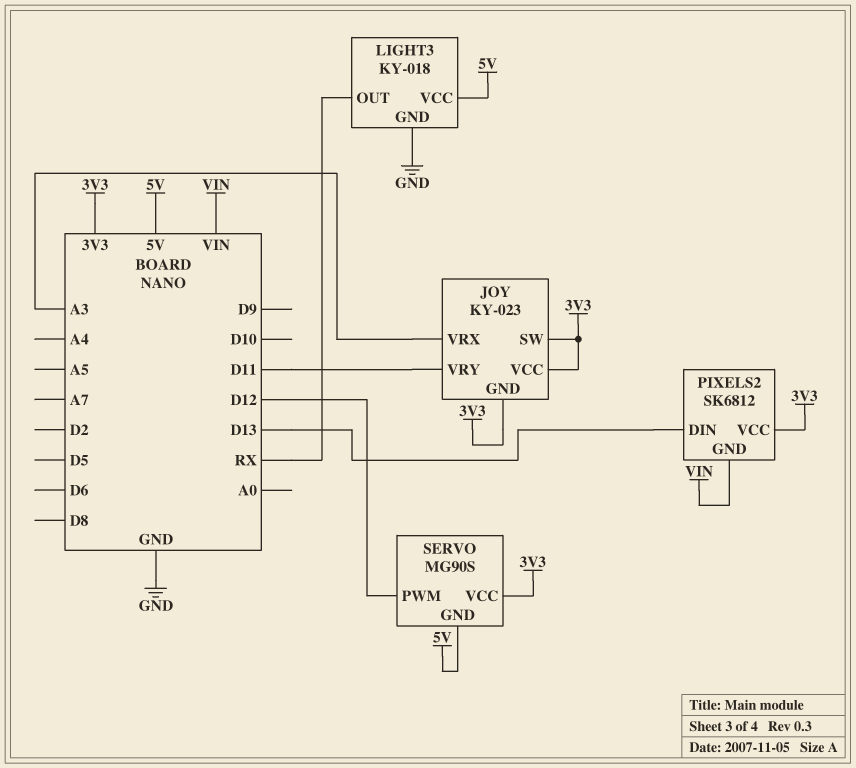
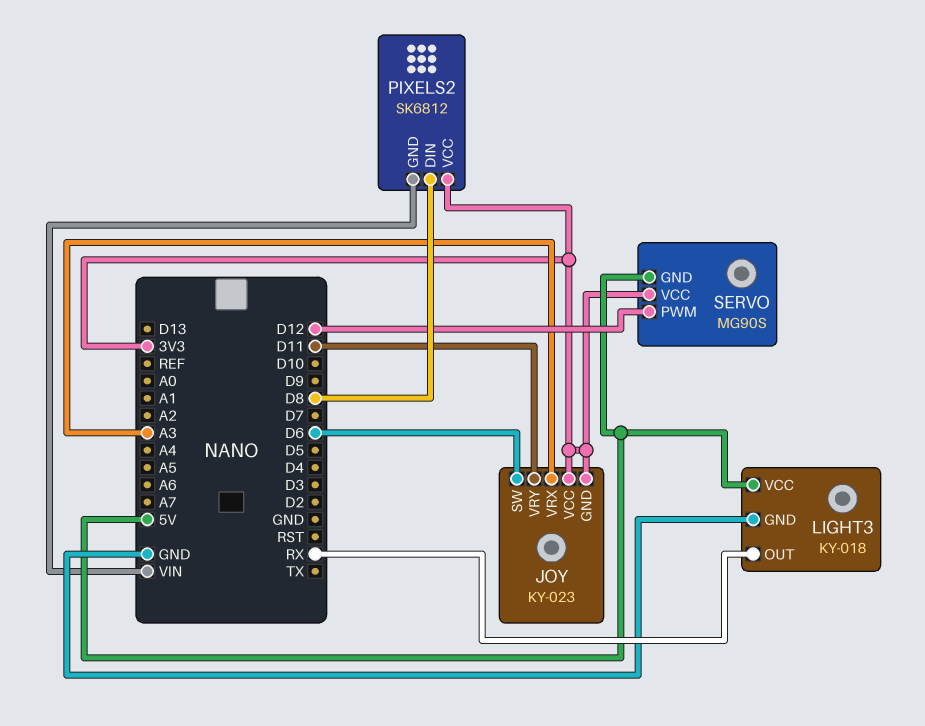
JOY pin SW: 3V3 -> D6
PIXELS2 pin DIN: D13 -> D8

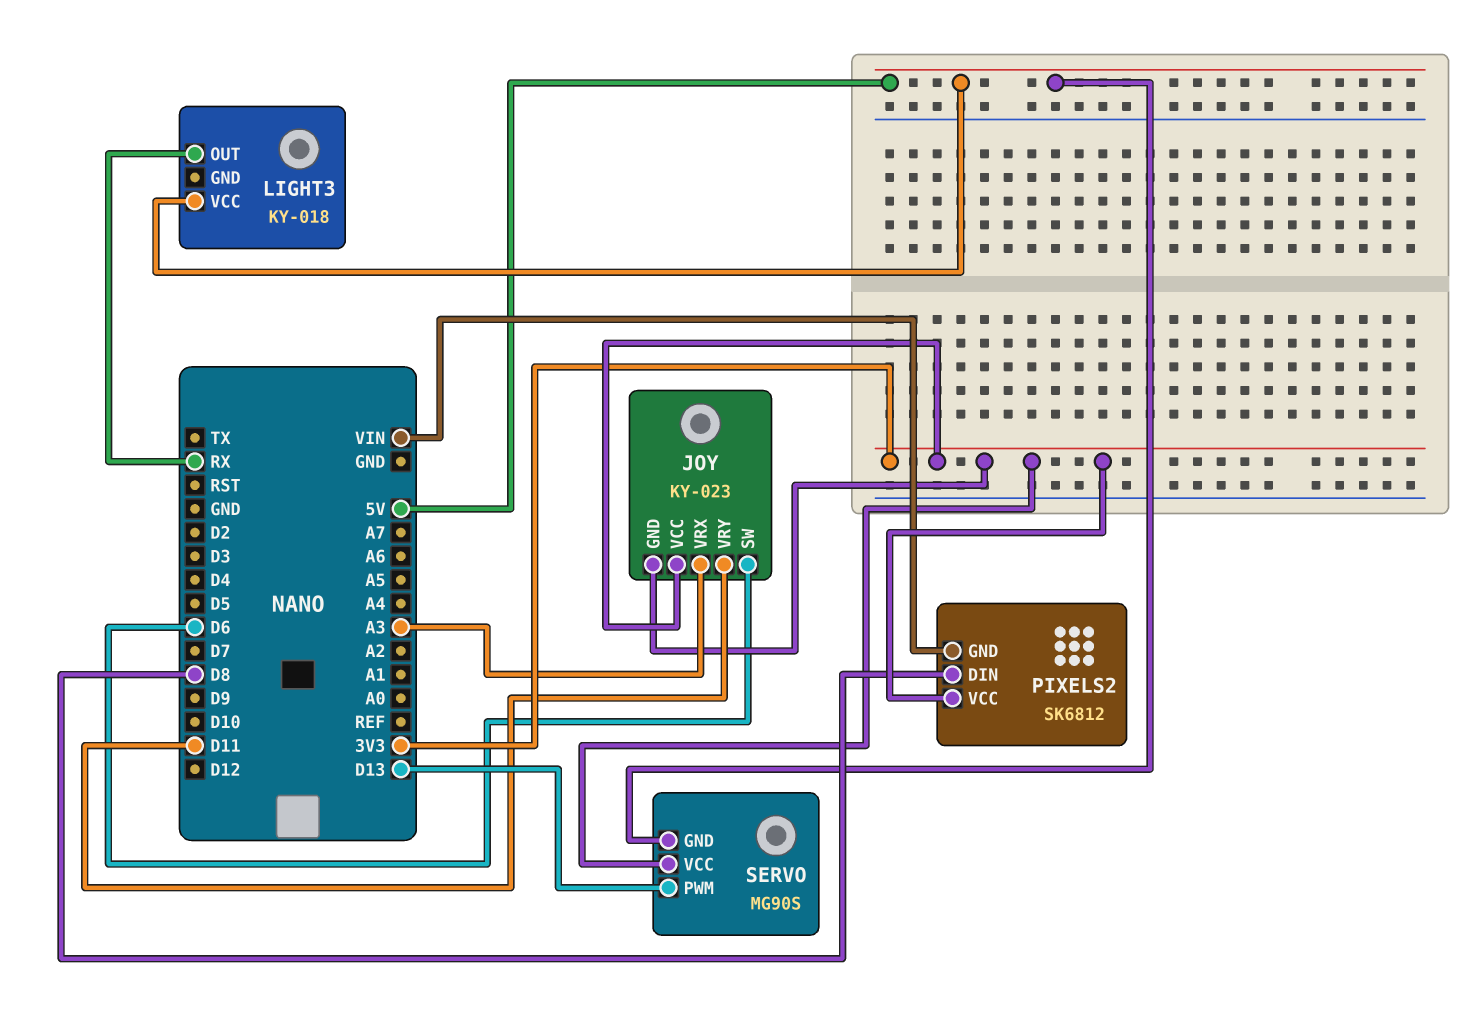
LIGHT3 pin GND: GND -> none
SERVO pin PWM: D12 -> D13

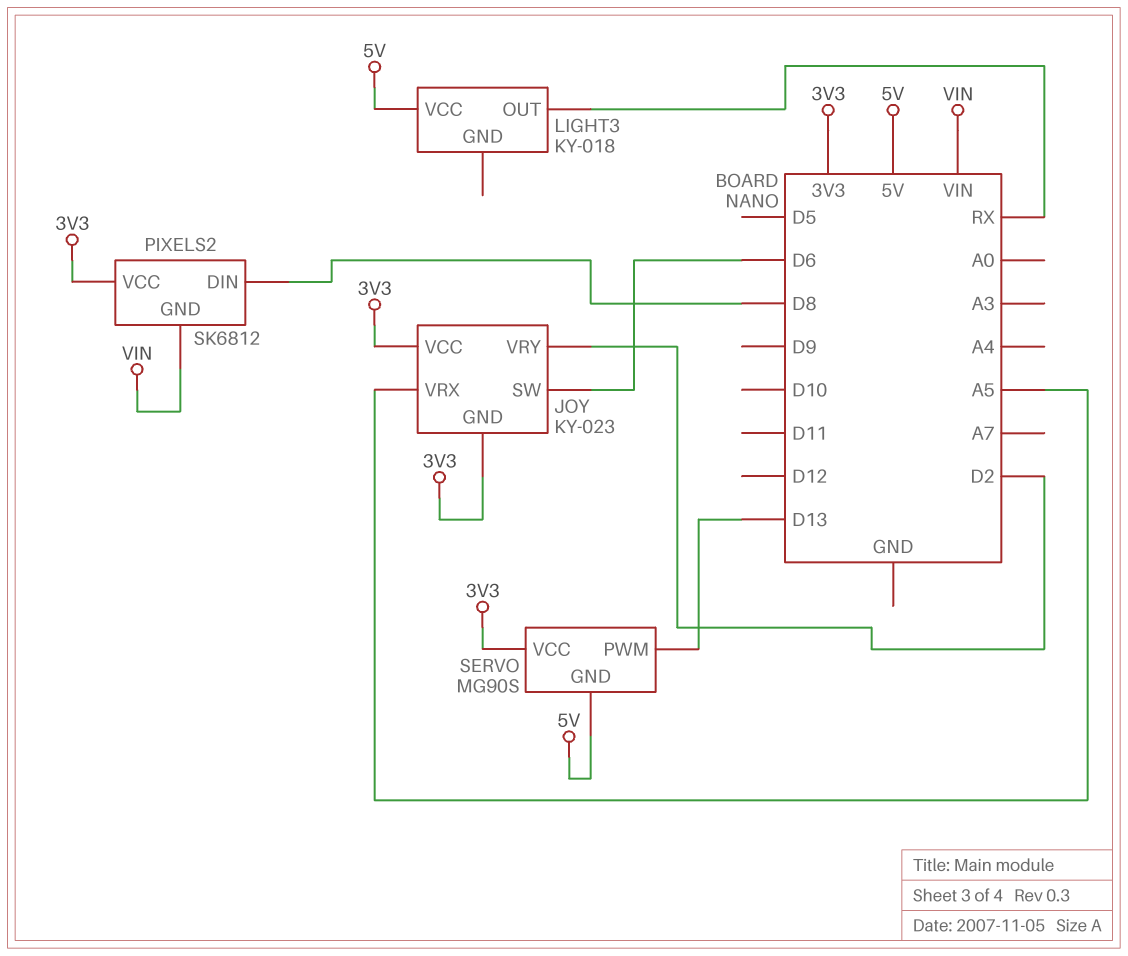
JOY pin VRX: A3 -> A5
JOY pin VRY: D11 -> D2

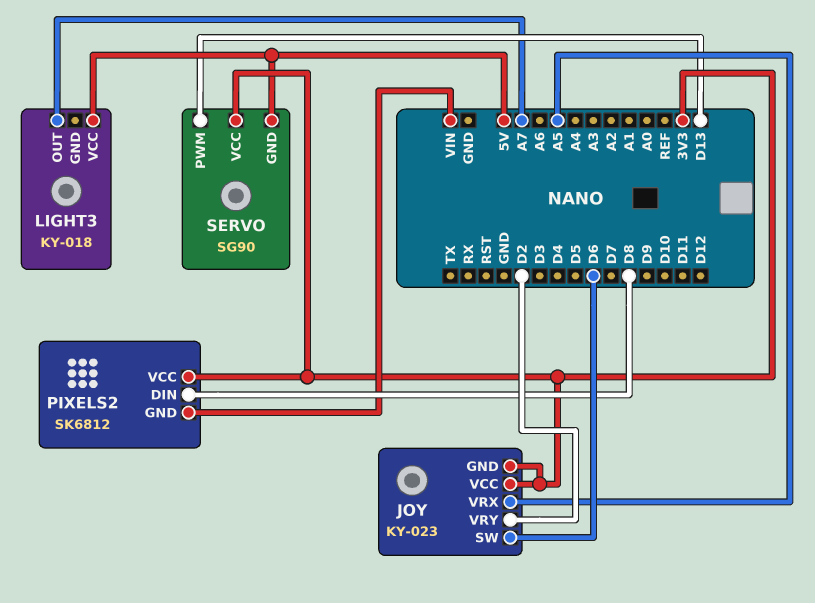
LIGHT3 pin OUT: RX -> A7
SERVO: MG90S -> SG90

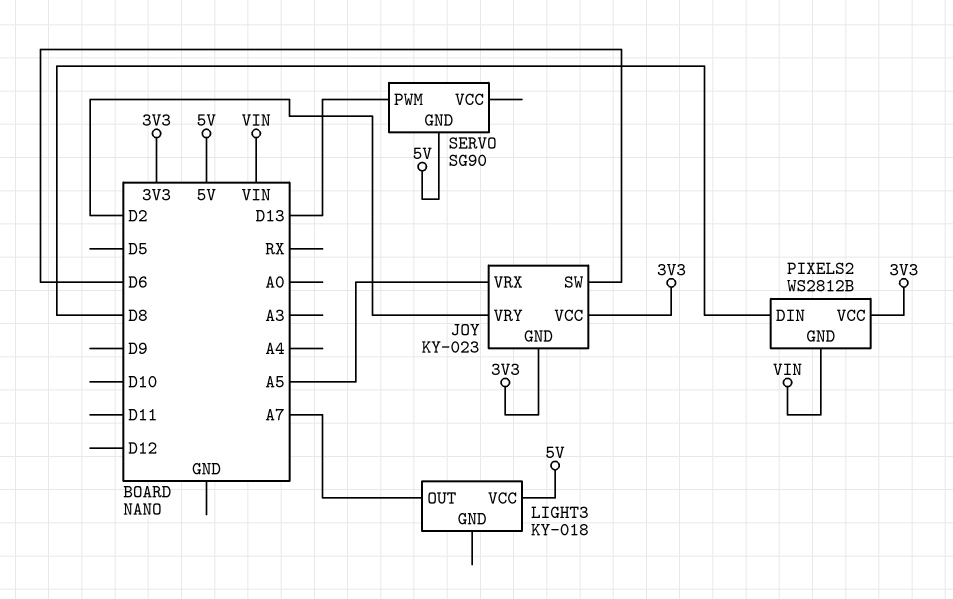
PIXELS2: SK6812 -> WS2812B
SERVO pin VCC: 3V3 -> none

